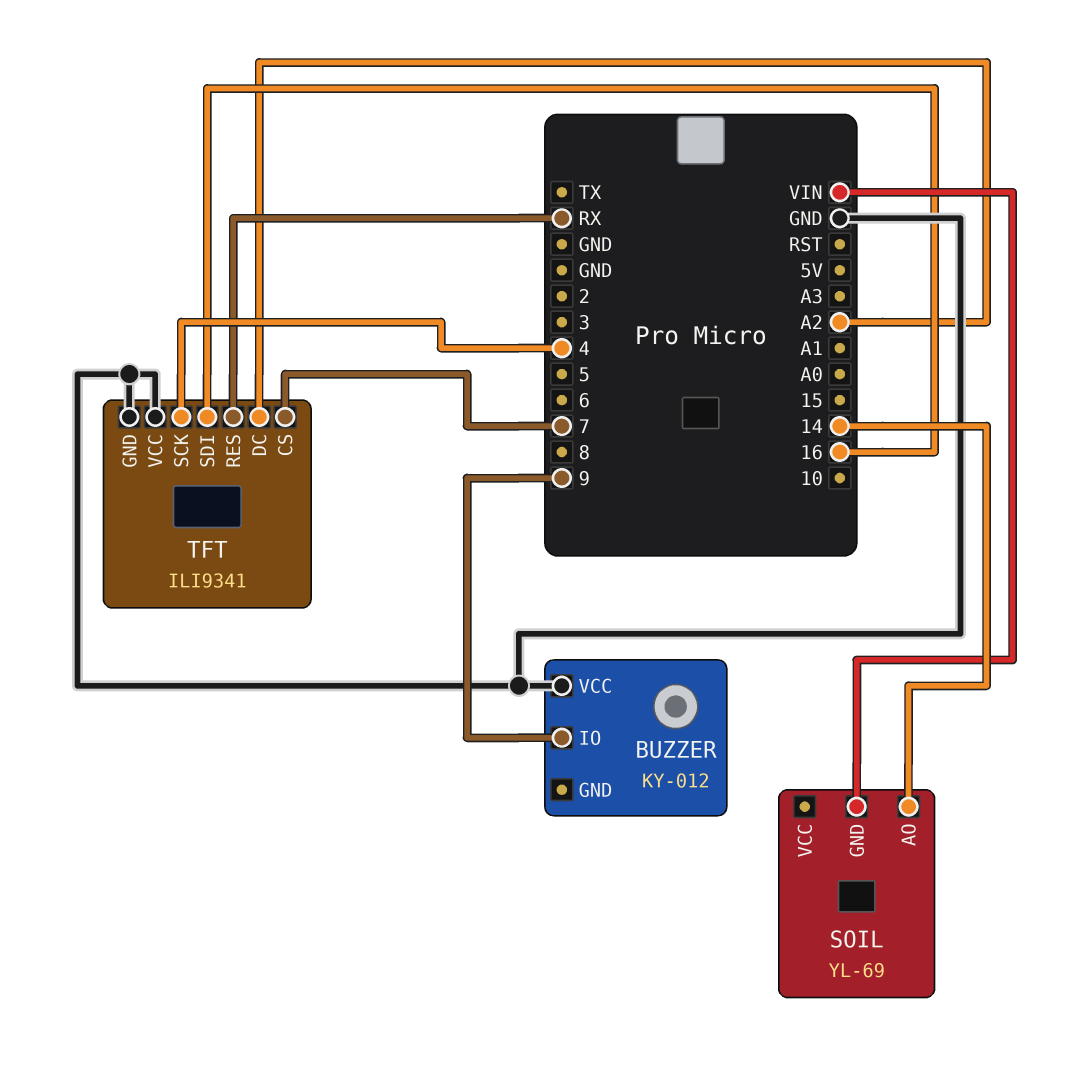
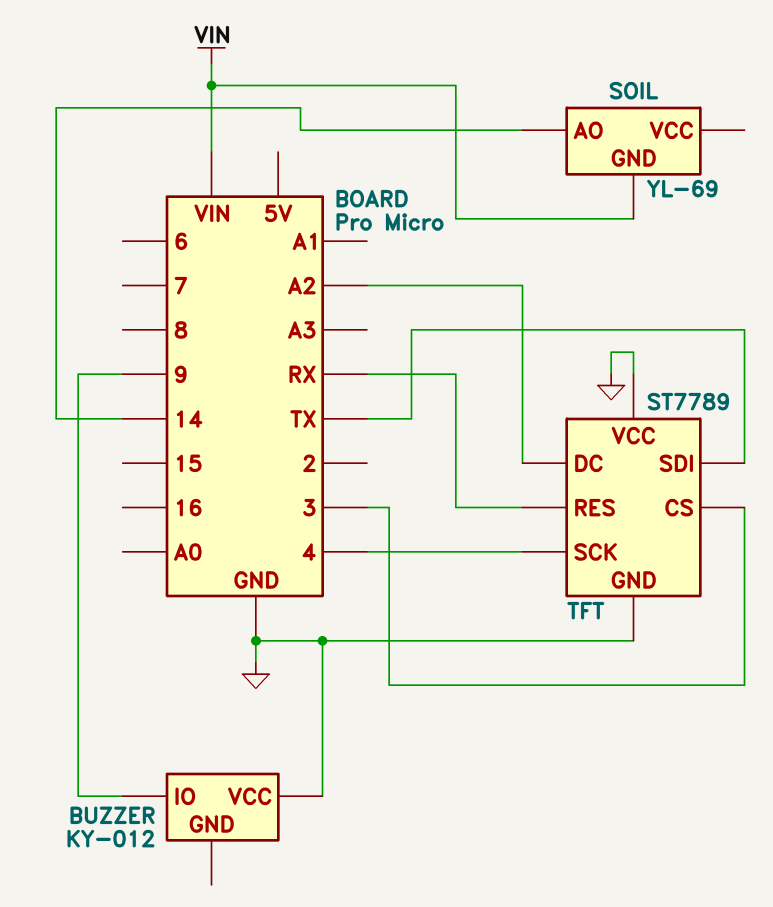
TFT: ILI9341 -> ST7789
TFT pin CS: 7 -> 3
TFT pin SDI: 16 -> TX

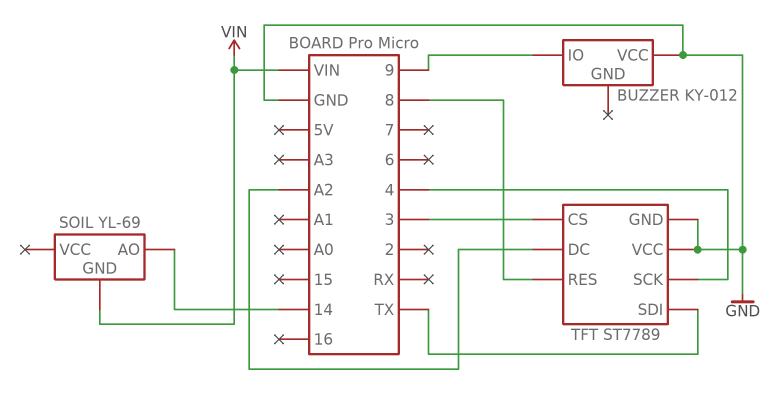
TFT pin RES: RX -> 8

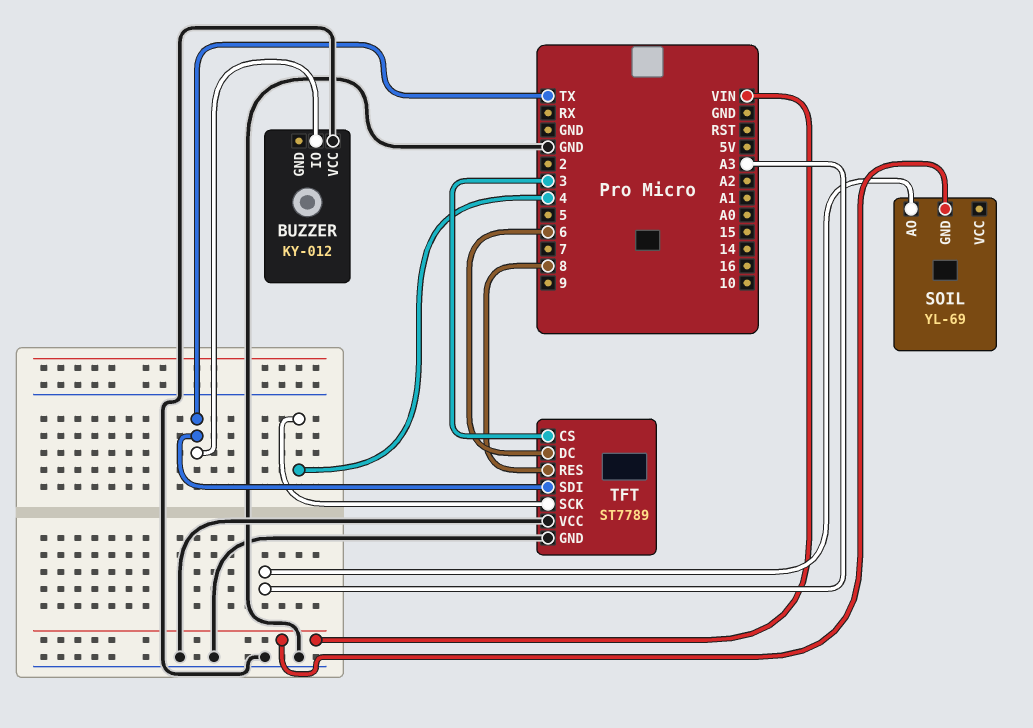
BUZZER pin IO: 9 -> TX
SOIL pin AO: 14 -> A3
TFT pin DC: A2 -> 6

